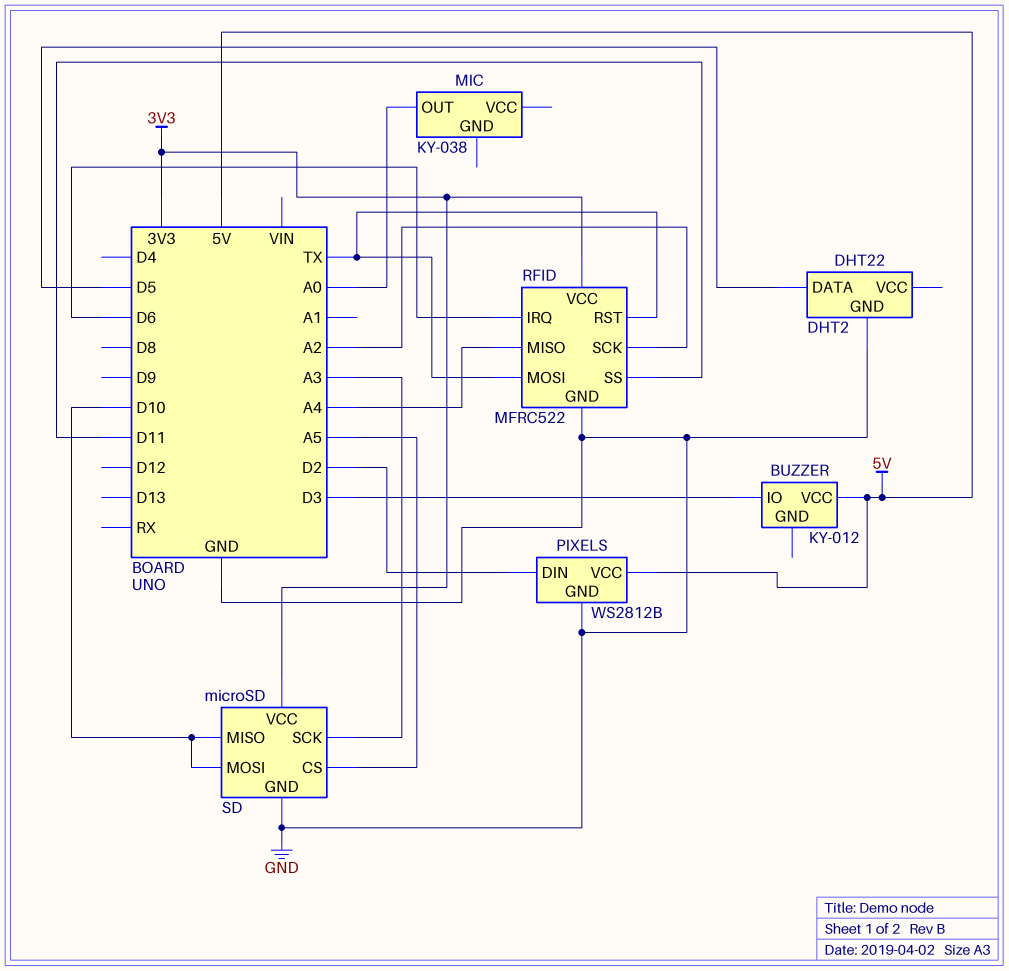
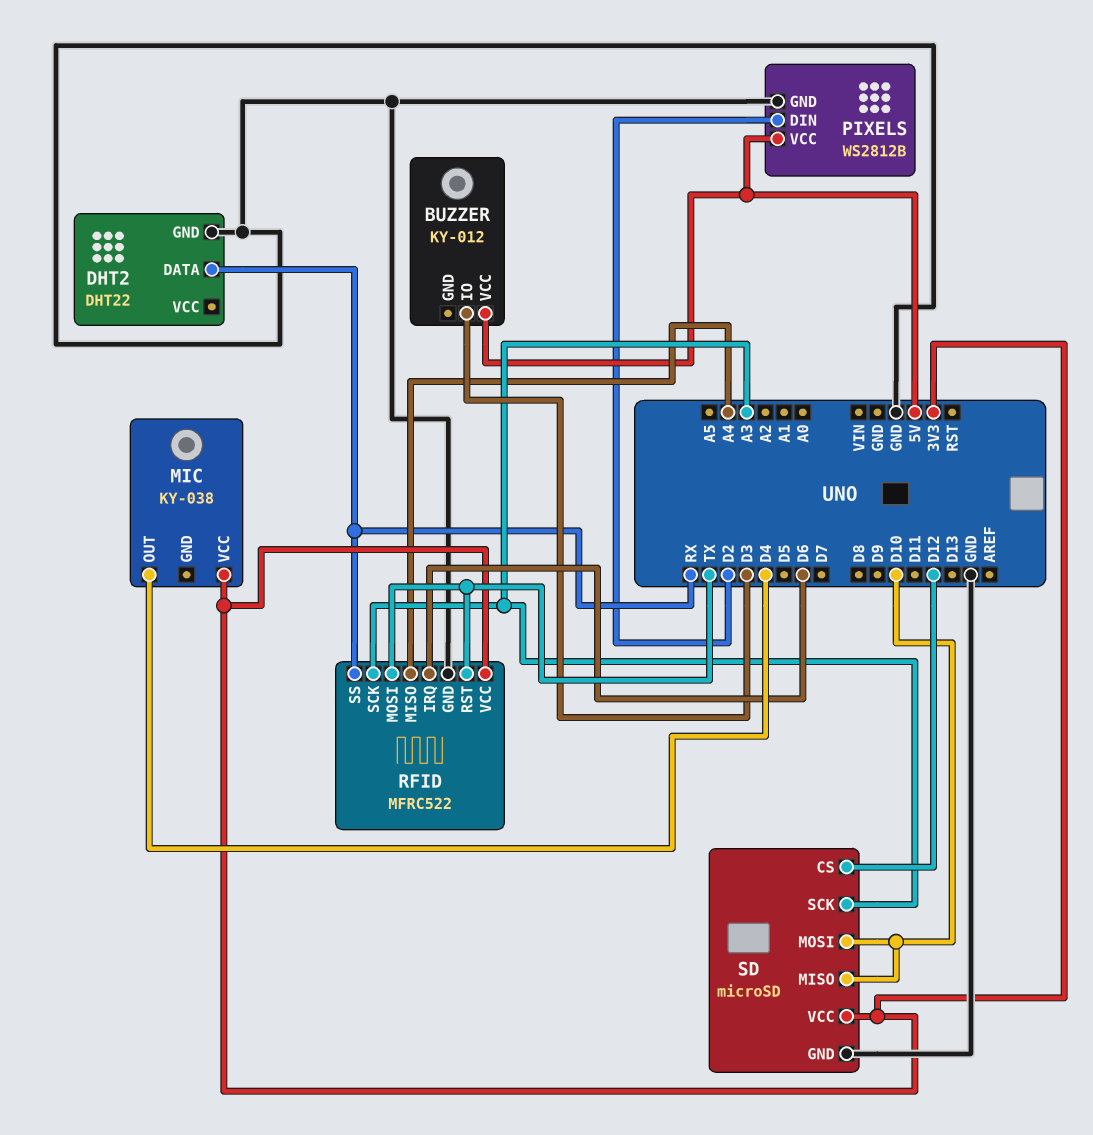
DHT2 pin DATA: D5 -> RX
MIC pin OUT: A0 -> D4
MIC pin VCC: none -> 3V3
RFID pin SCK: A2 -> A3
RFID pin SS: D11 -> RX
SD pin CS: A5 -> D12

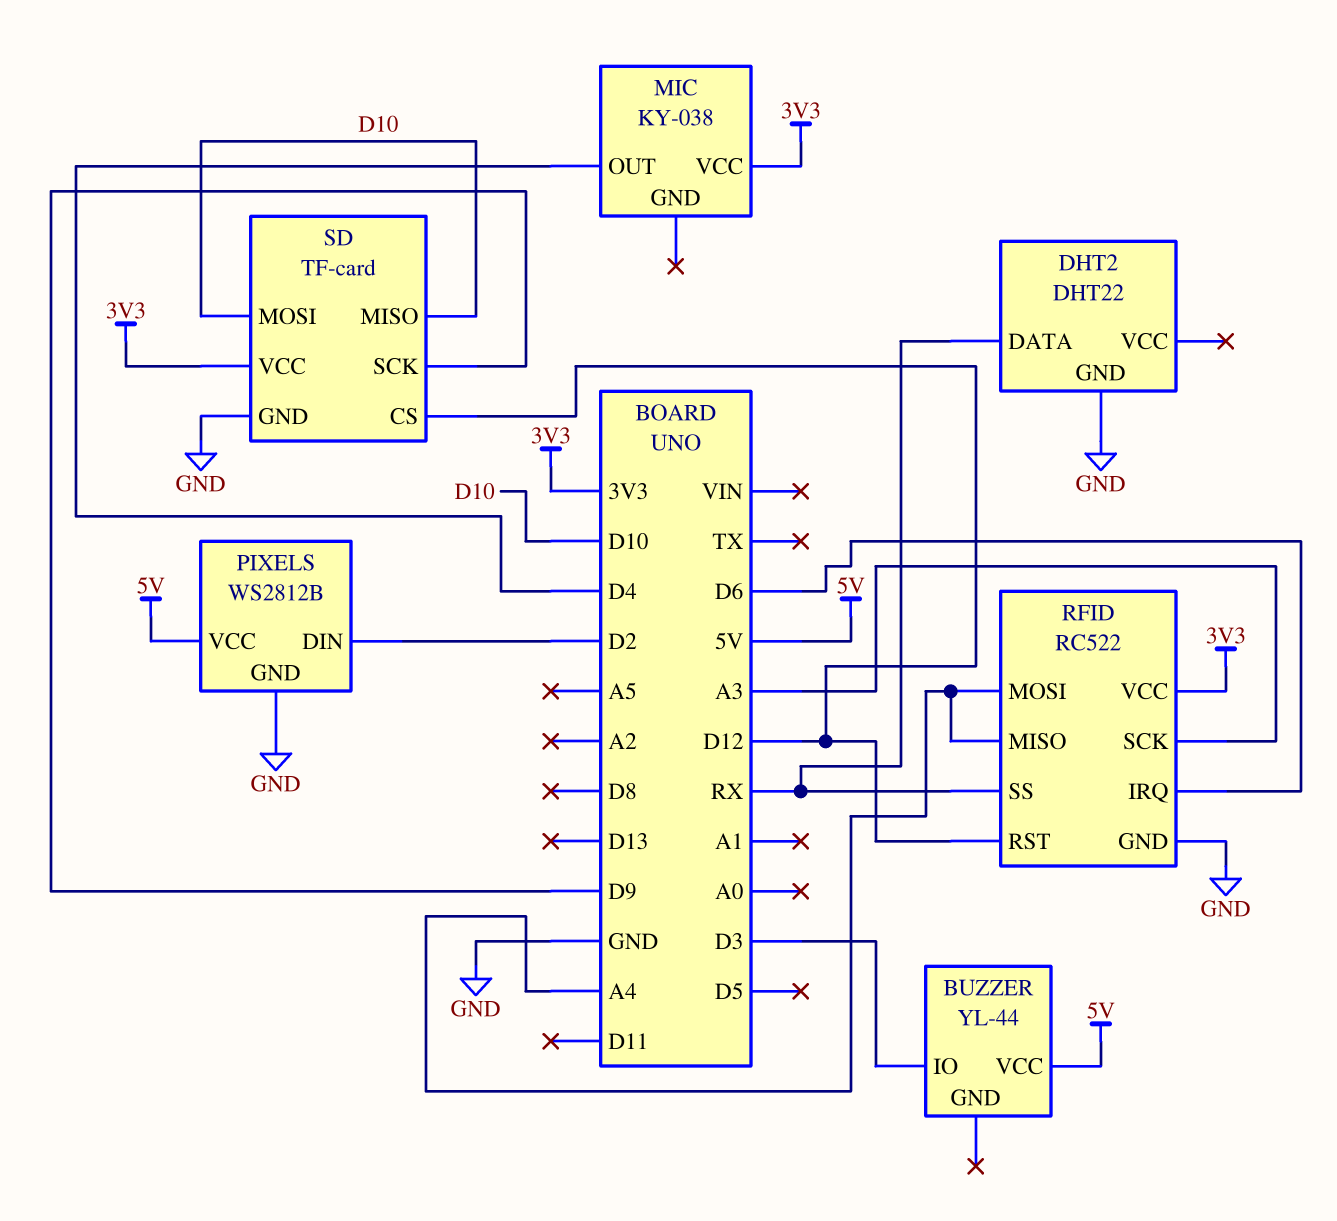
BUZZER: KY-012 -> YL-44
RFID: MFRC522 -> RC522
RFID pin MOSI: TX -> A4
RFID pin RST: TX -> D12
SD: microSD -> TF-card
SD pin SCK: A3 -> D9

